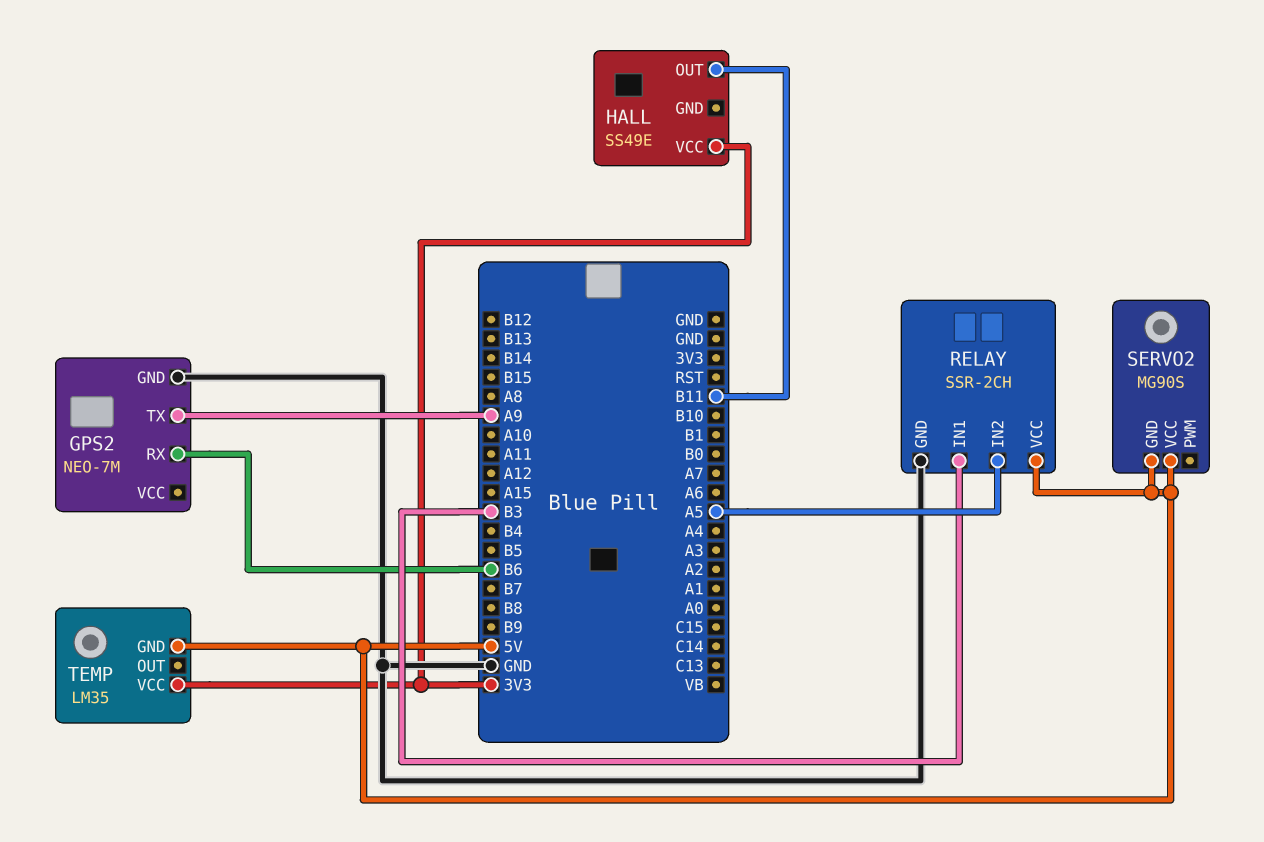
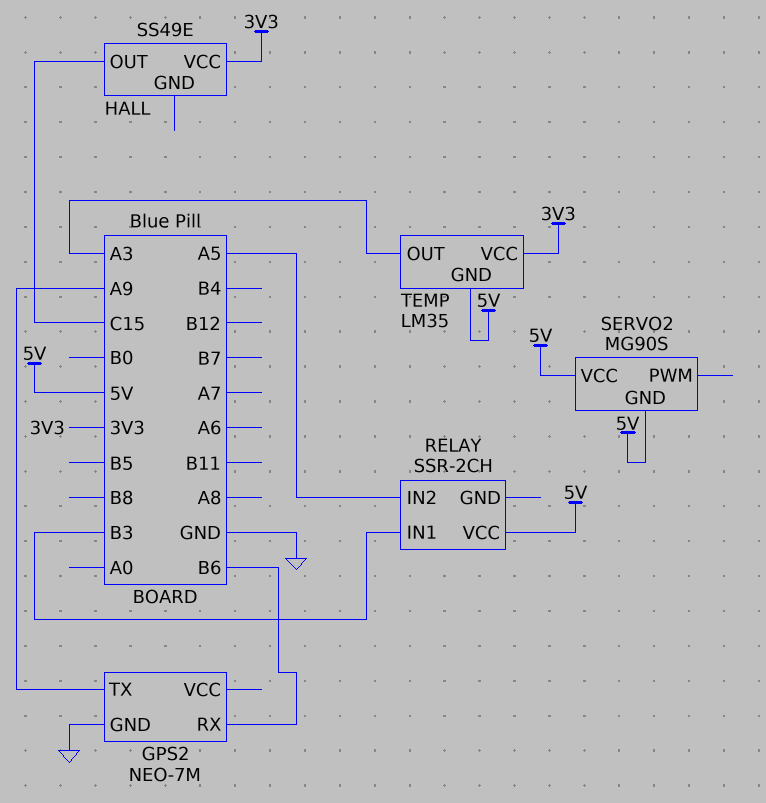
HALL pin OUT: B11 -> C15
RELAY pin GND: GND -> none
TEMP pin OUT: none -> A3

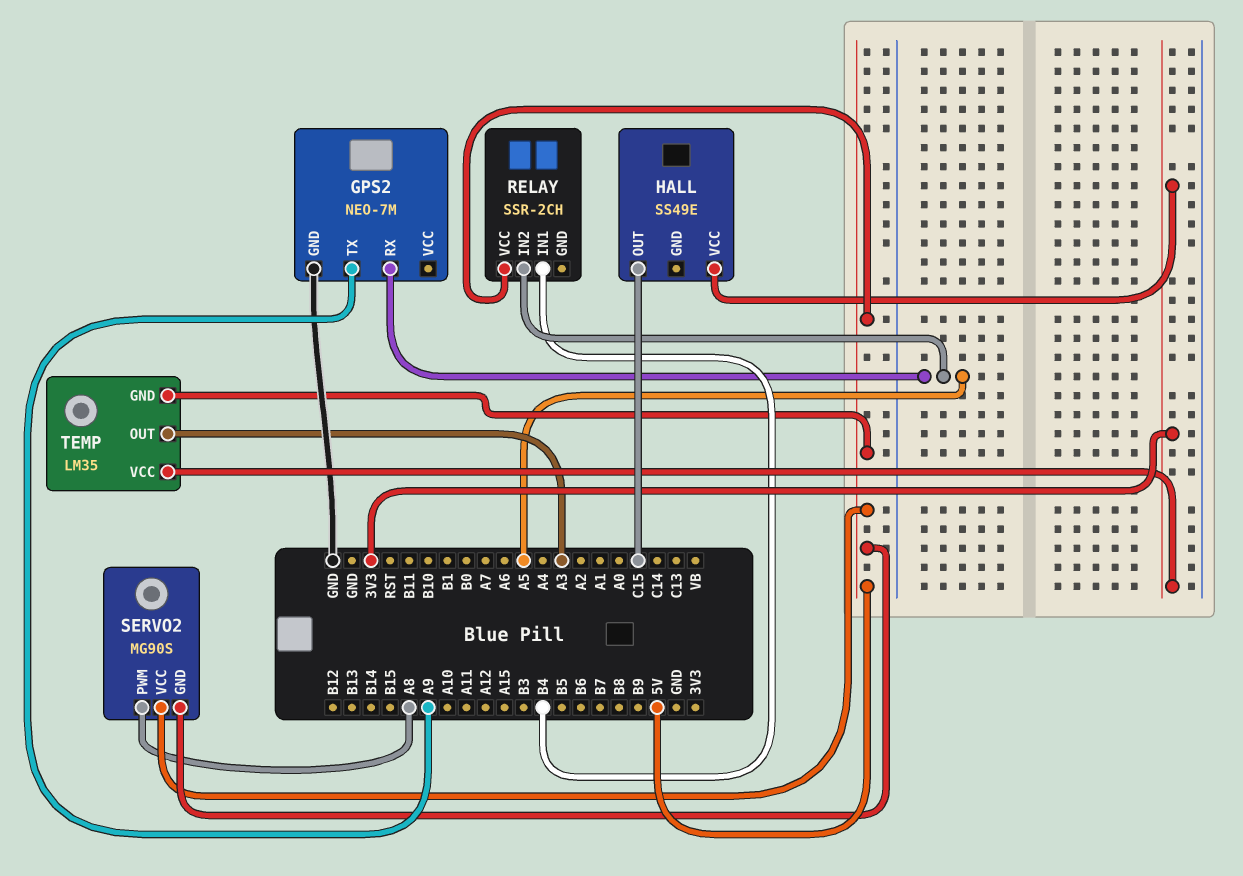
GPS2 pin RX: B6 -> A5
RELAY pin IN1: B3 -> B4
SERVO2 pin PWM: none -> A8

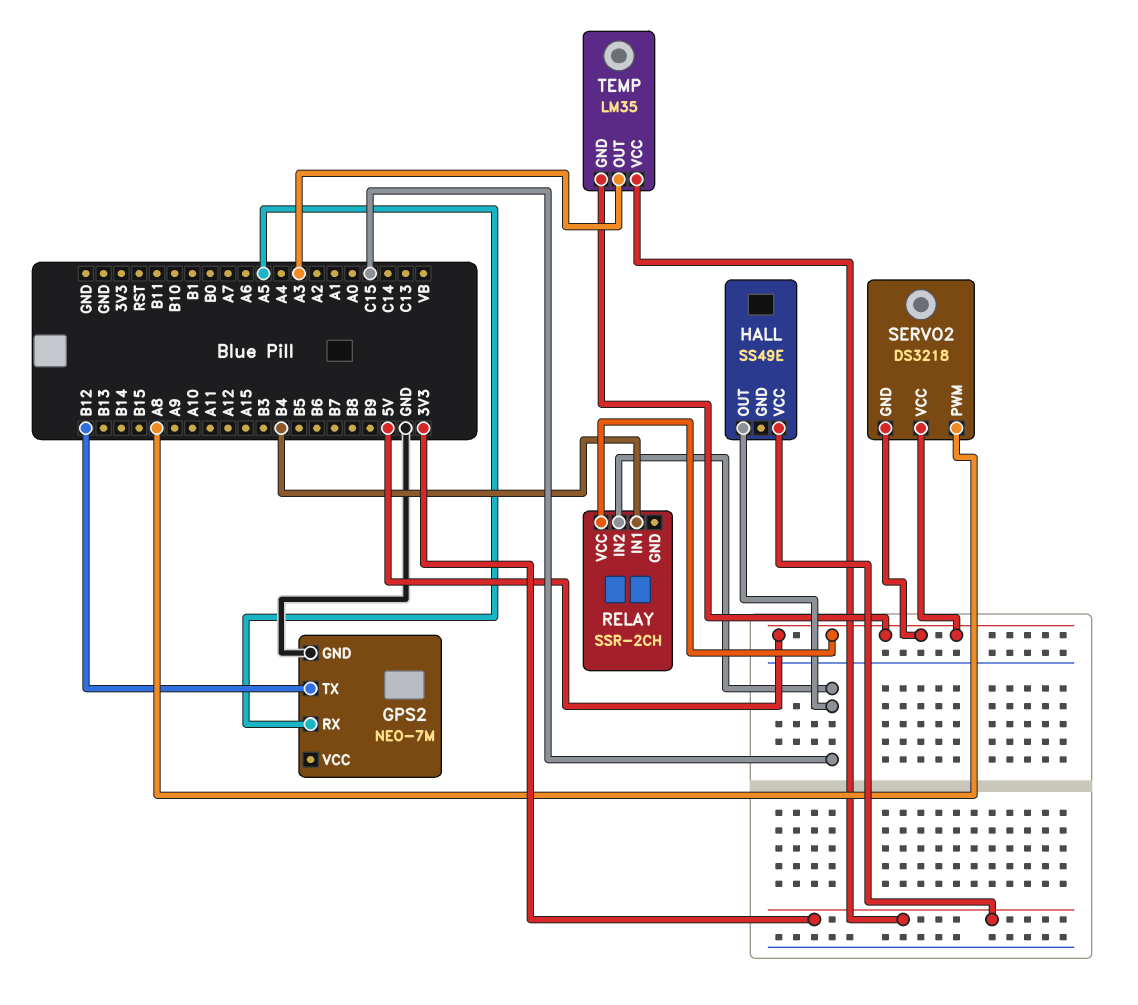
GPS2 pin TX: A9 -> B12
RELAY pin IN2: A5 -> C15
SERVO2: MG90S -> DS3218

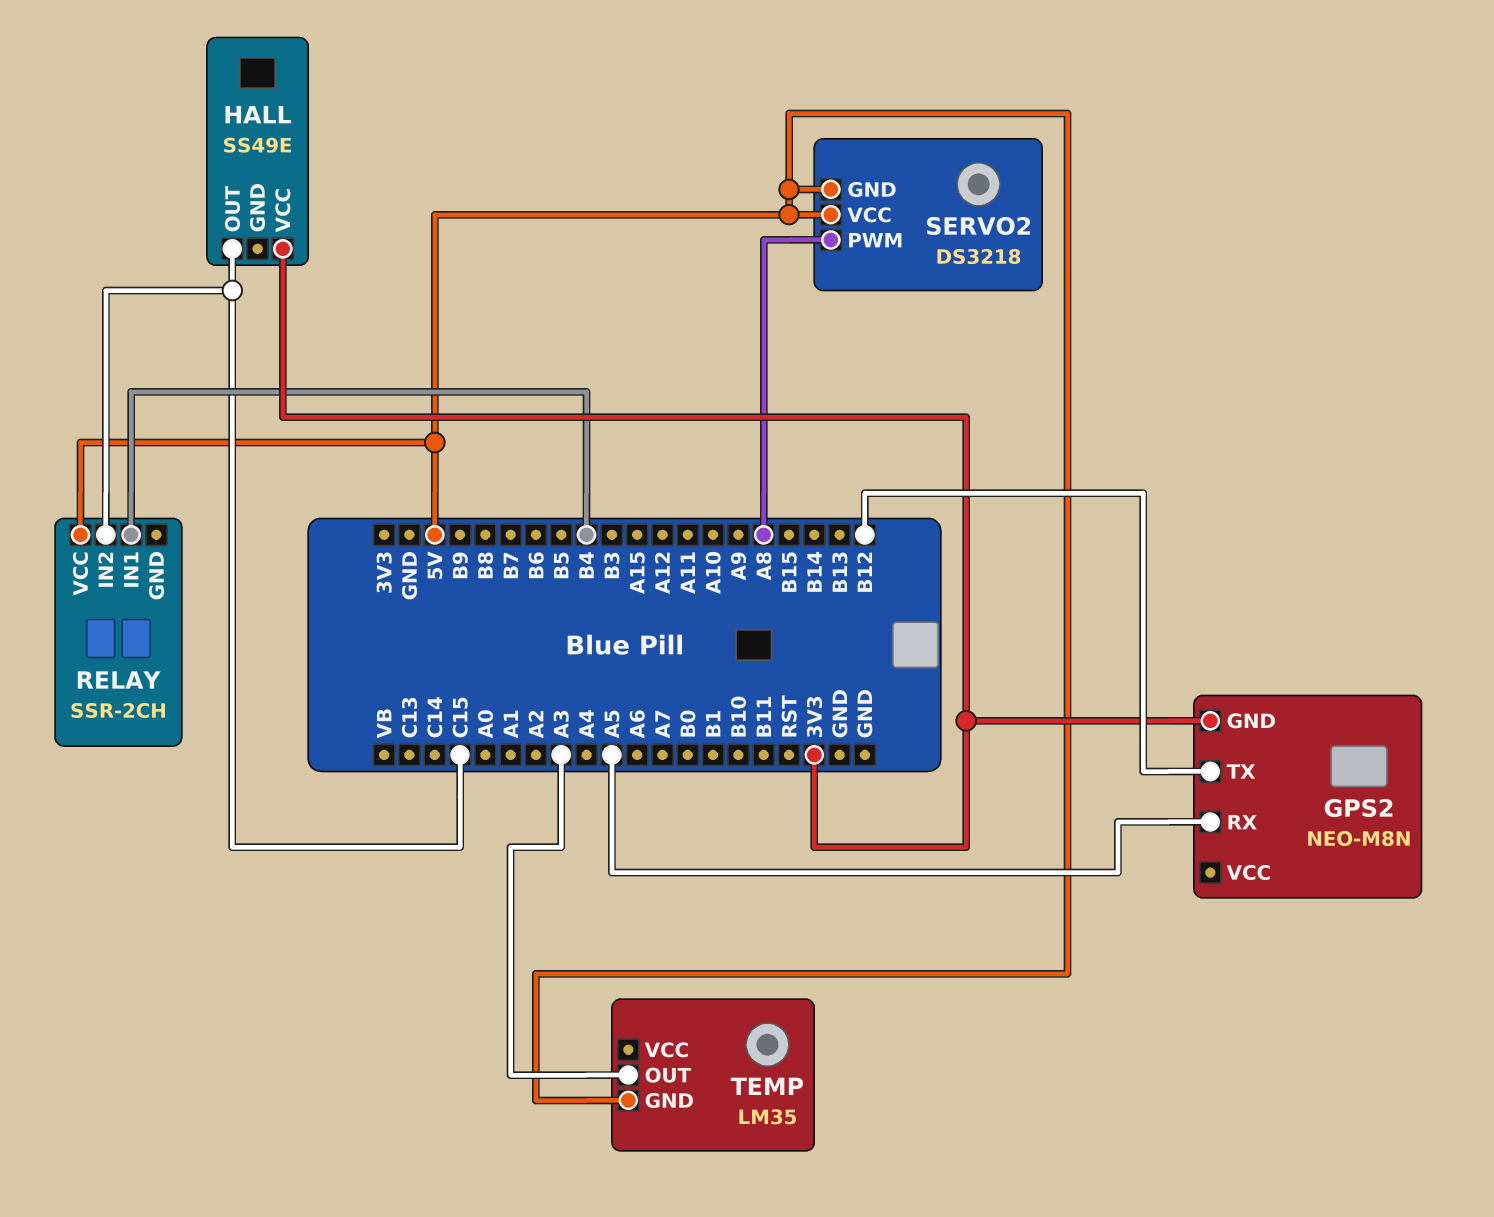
GPS2: NEO-7M -> NEO-M8N
GPS2 pin GND: GND -> 3V3
TEMP pin VCC: 3V3 -> none

